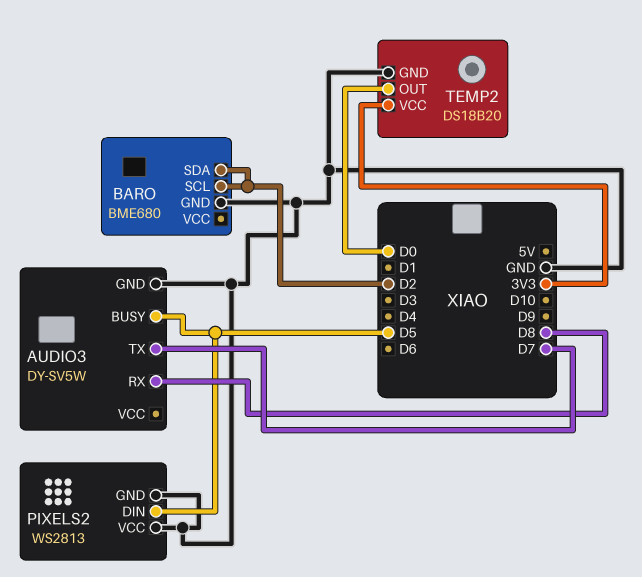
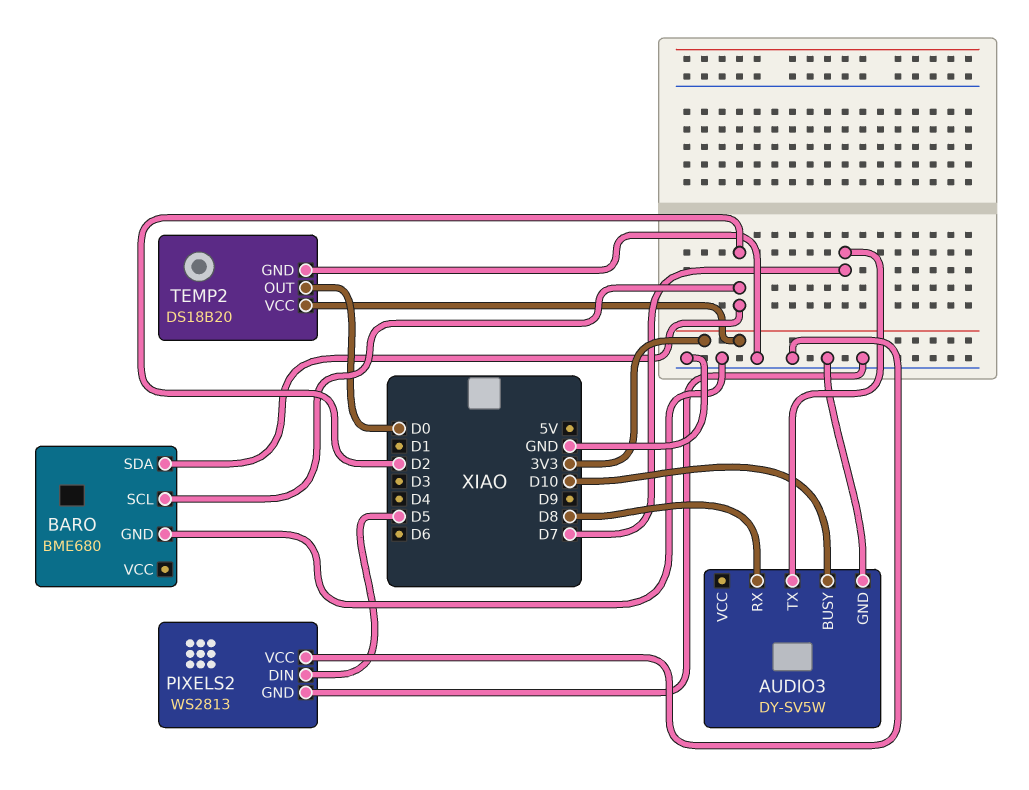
AUDIO3 pin BUSY: D5 -> D10

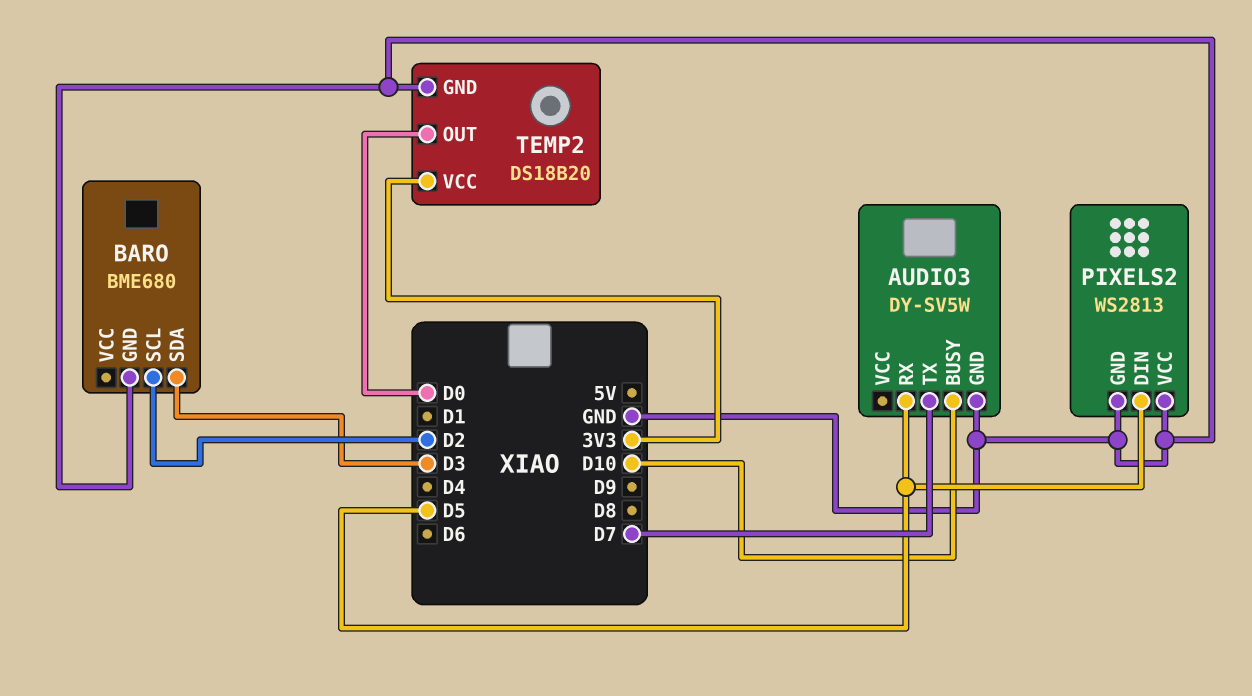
AUDIO3 pin RX: D8 -> D5
BARO pin SDA: D2 -> D3

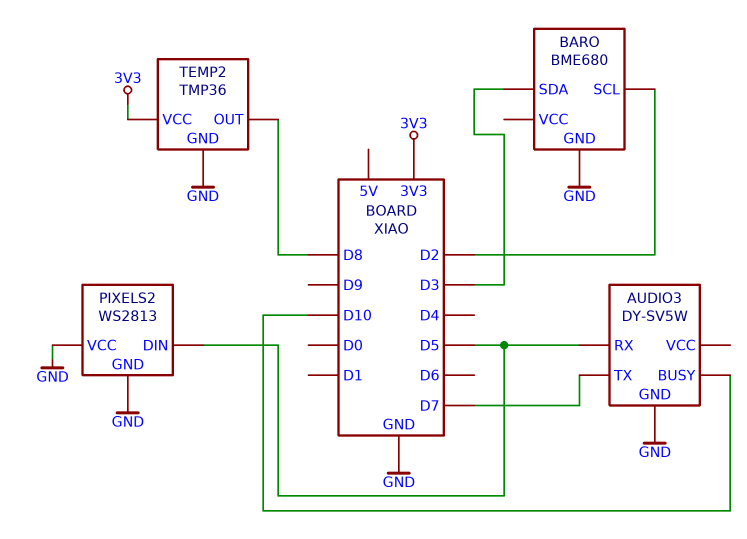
TEMP2: DS18B20 -> TMP36
TEMP2 pin OUT: D0 -> D8

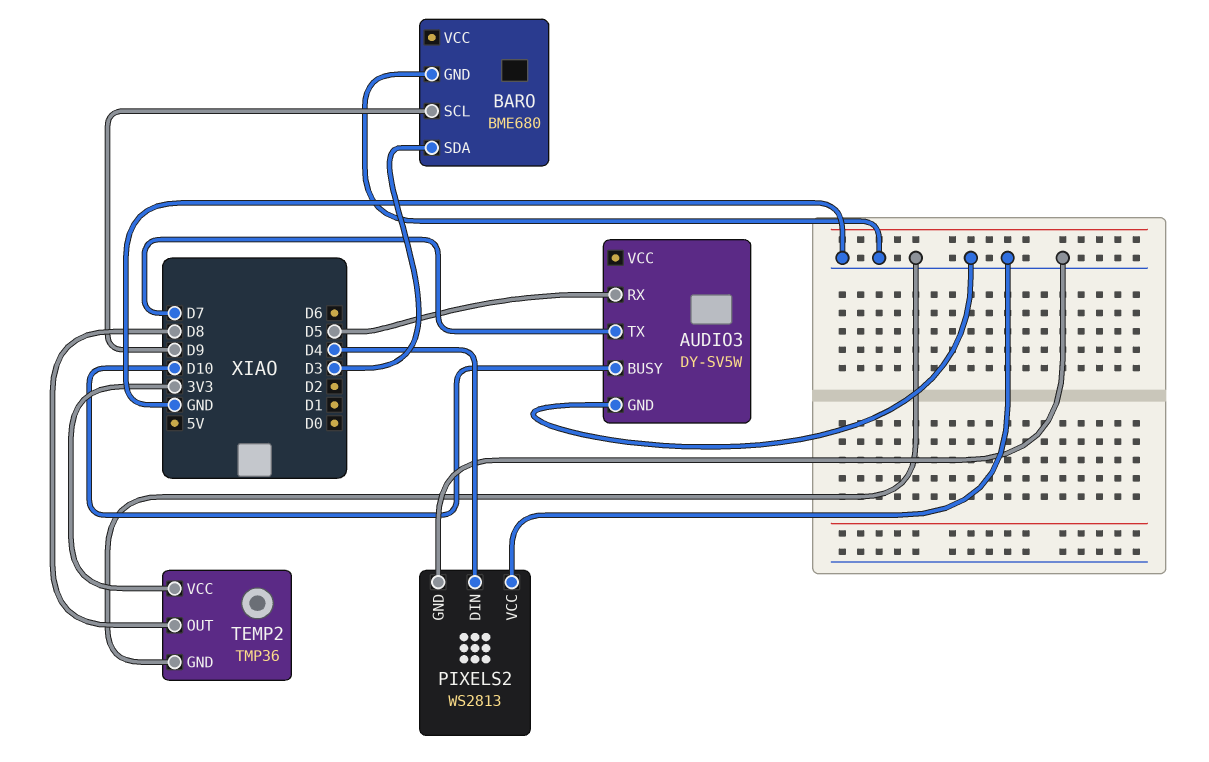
BARO pin SCL: D2 -> D9
PIXELS2 pin DIN: D5 -> D4

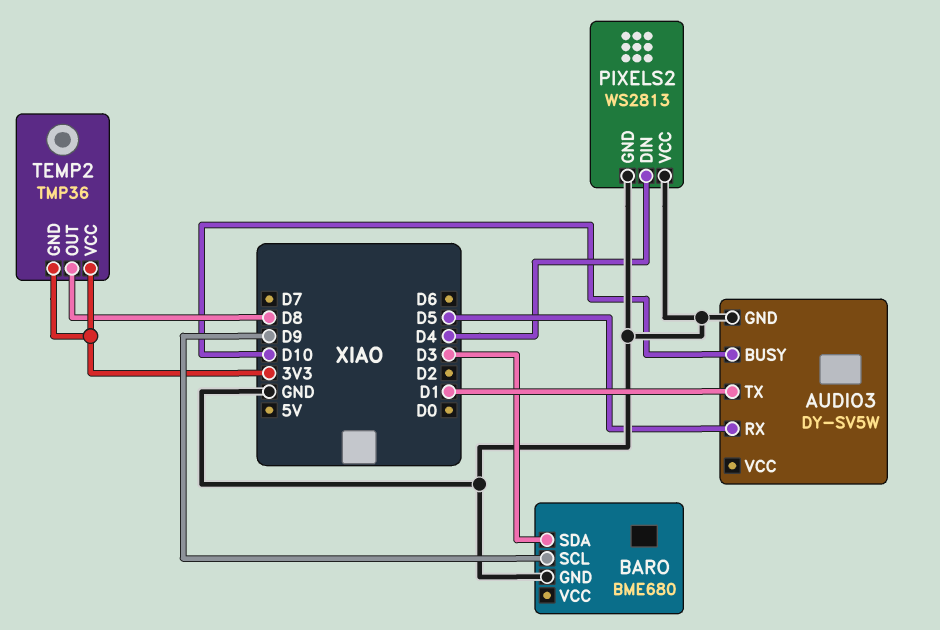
AUDIO3 pin TX: D7 -> D1
TEMP2 pin GND: GND -> 3V3

